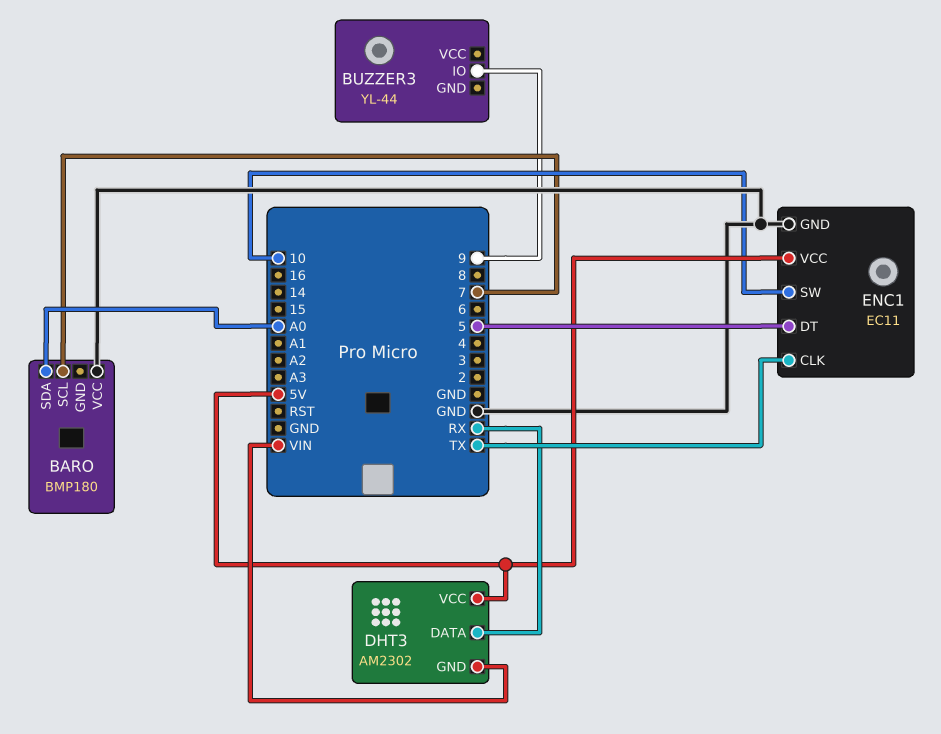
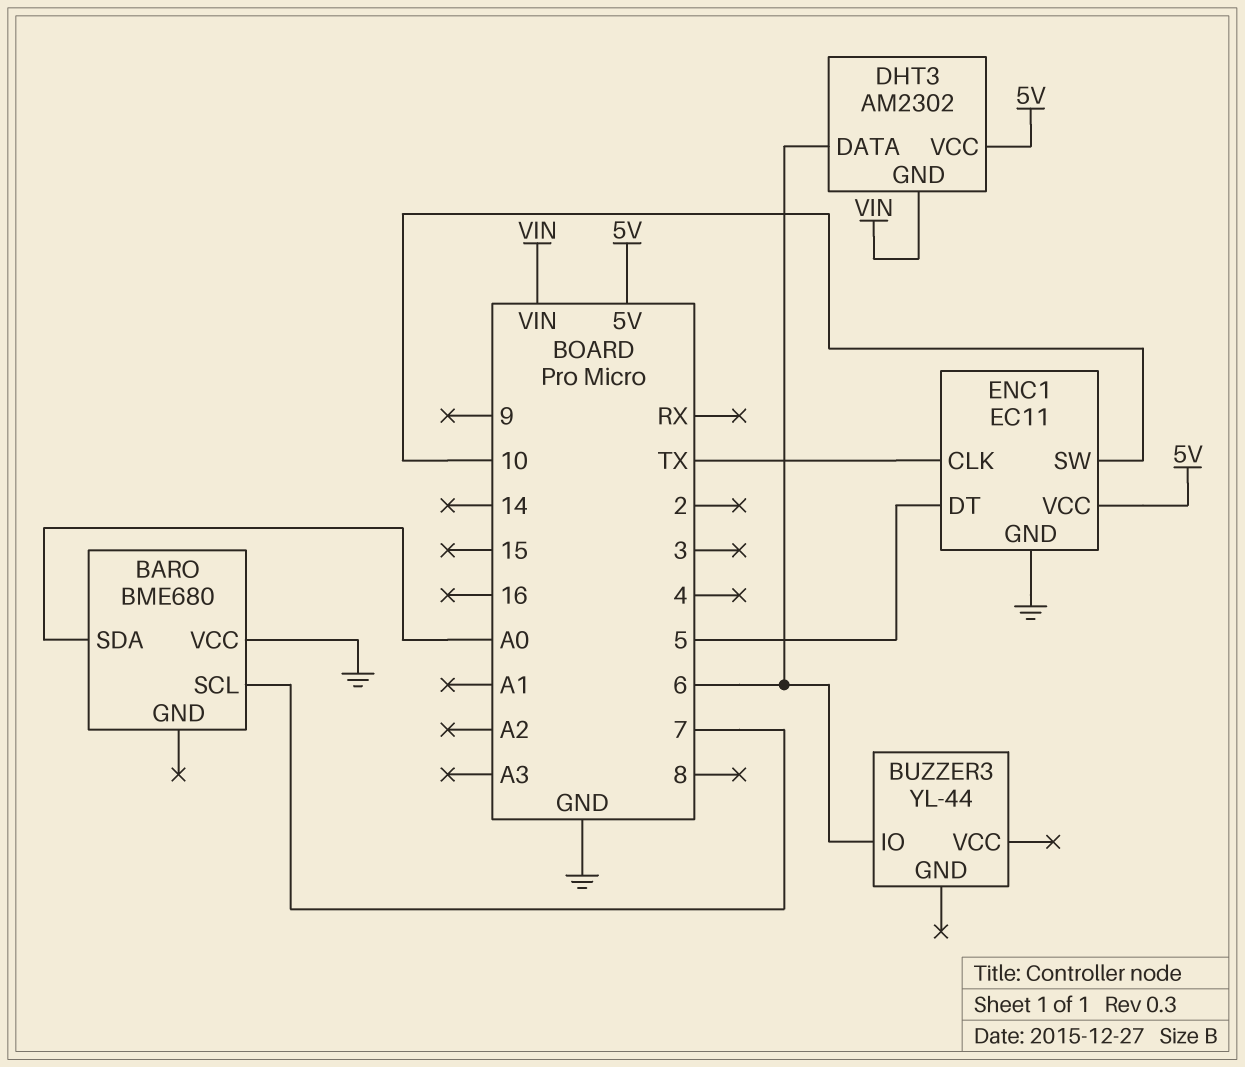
BARO: BMP180 -> BME680
BUZZER3 pin IO: 9 -> 6
DHT3 pin DATA: RX -> 6

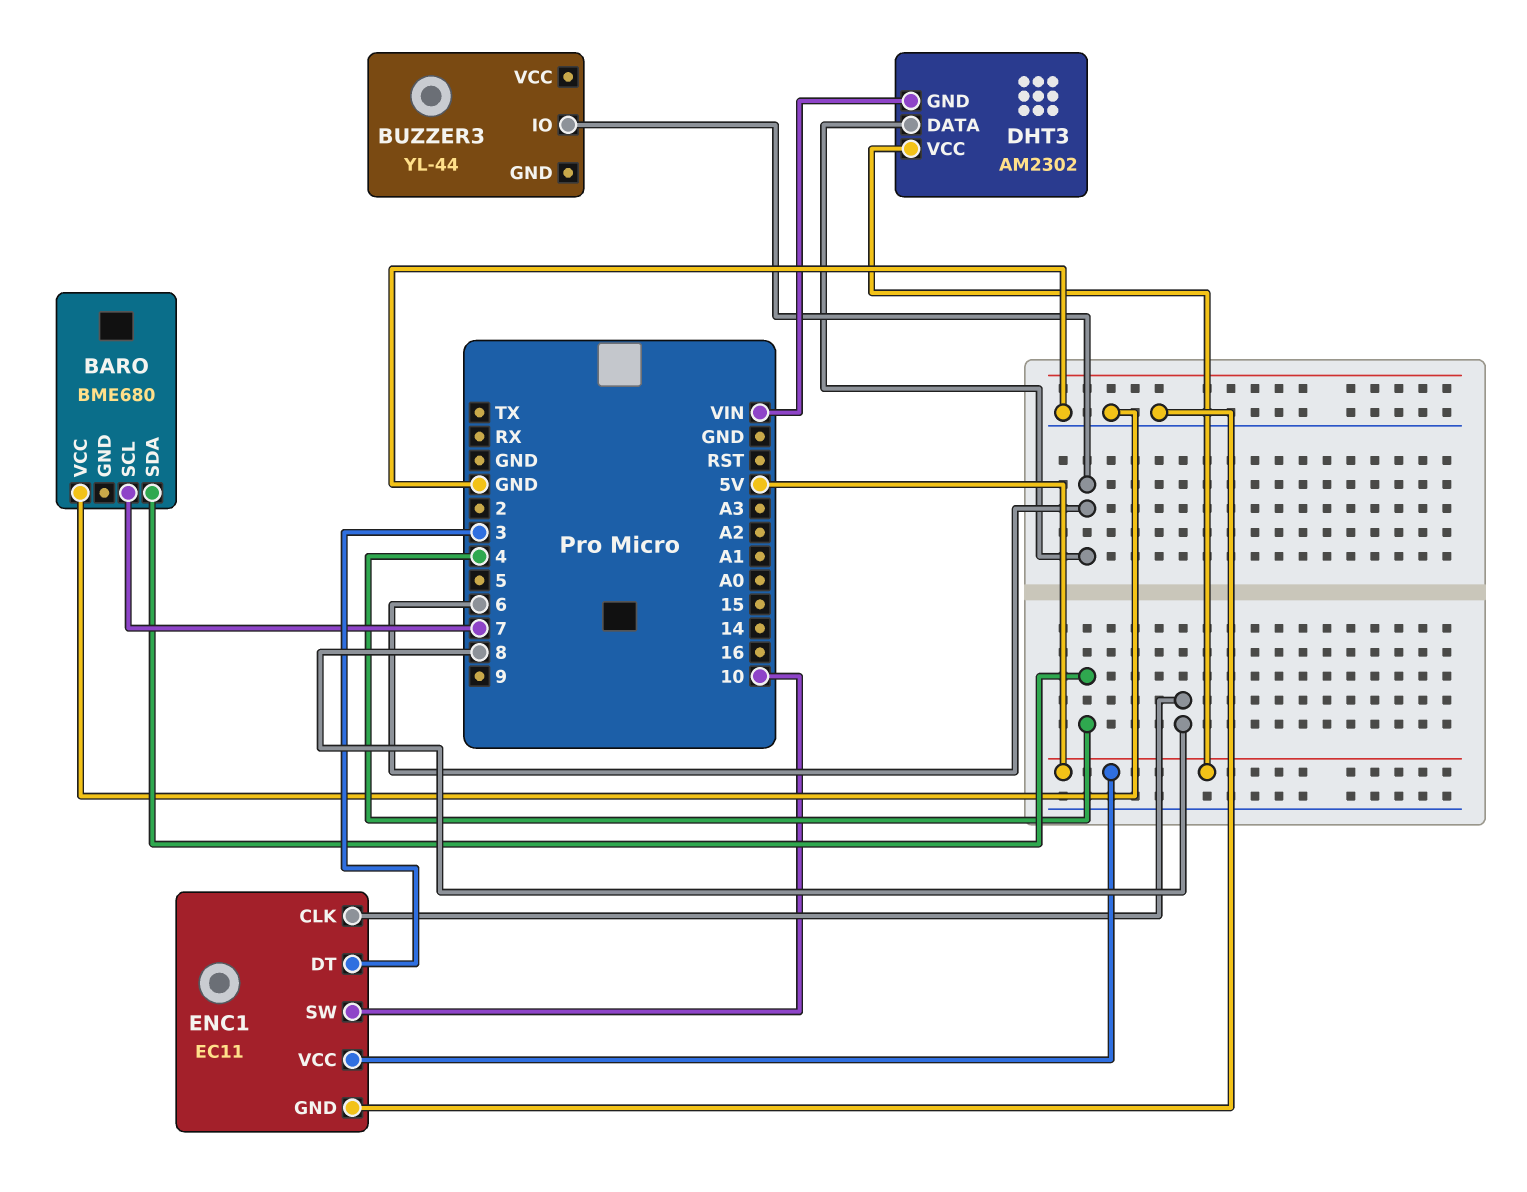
BARO pin SDA: A0 -> 4
ENC1 pin CLK: TX -> 8
ENC1 pin DT: 5 -> 3

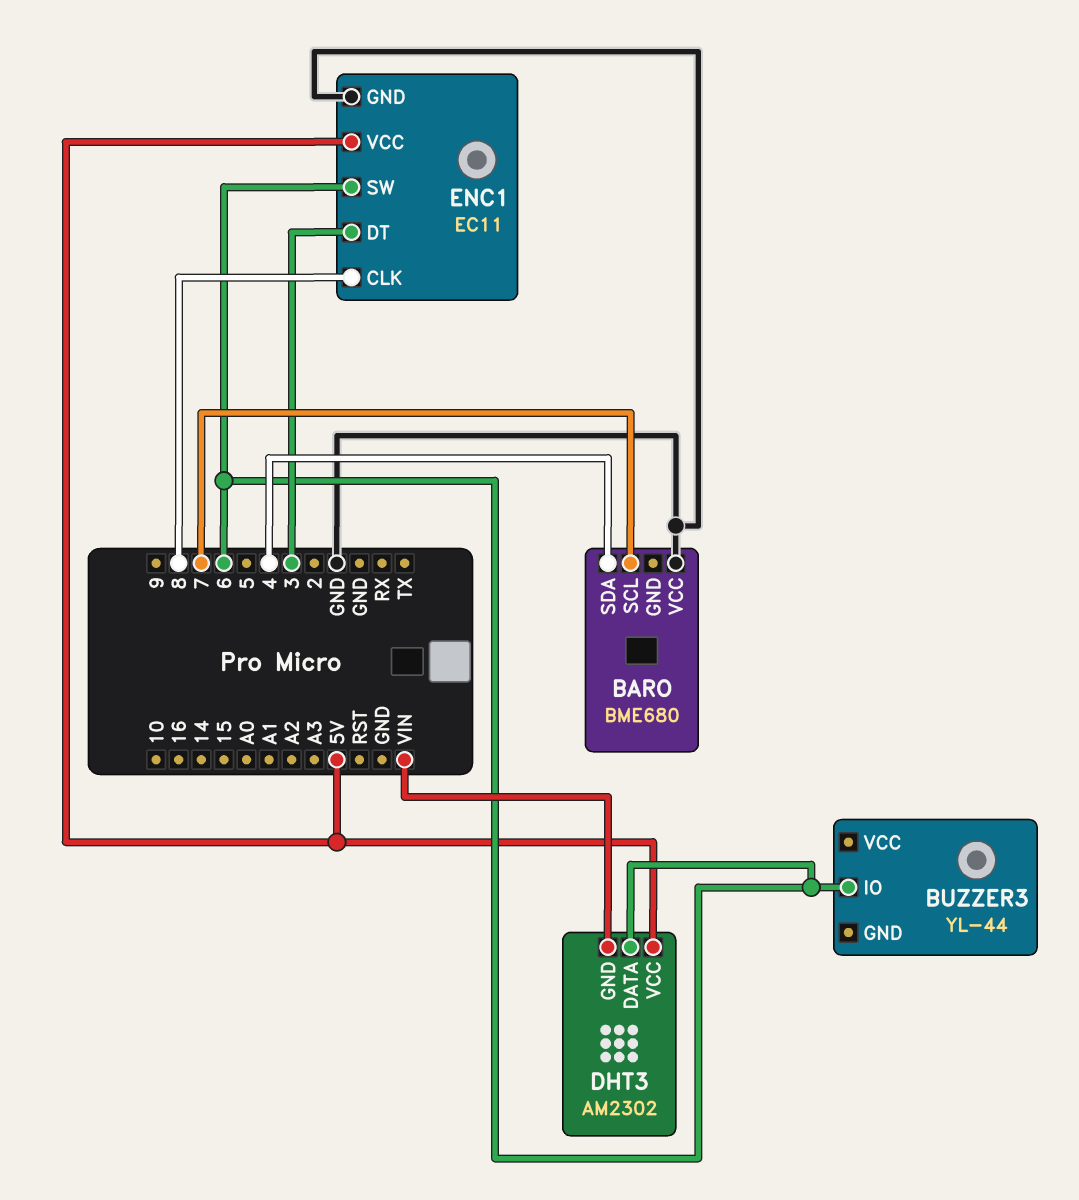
ENC1 pin SW: 10 -> 6

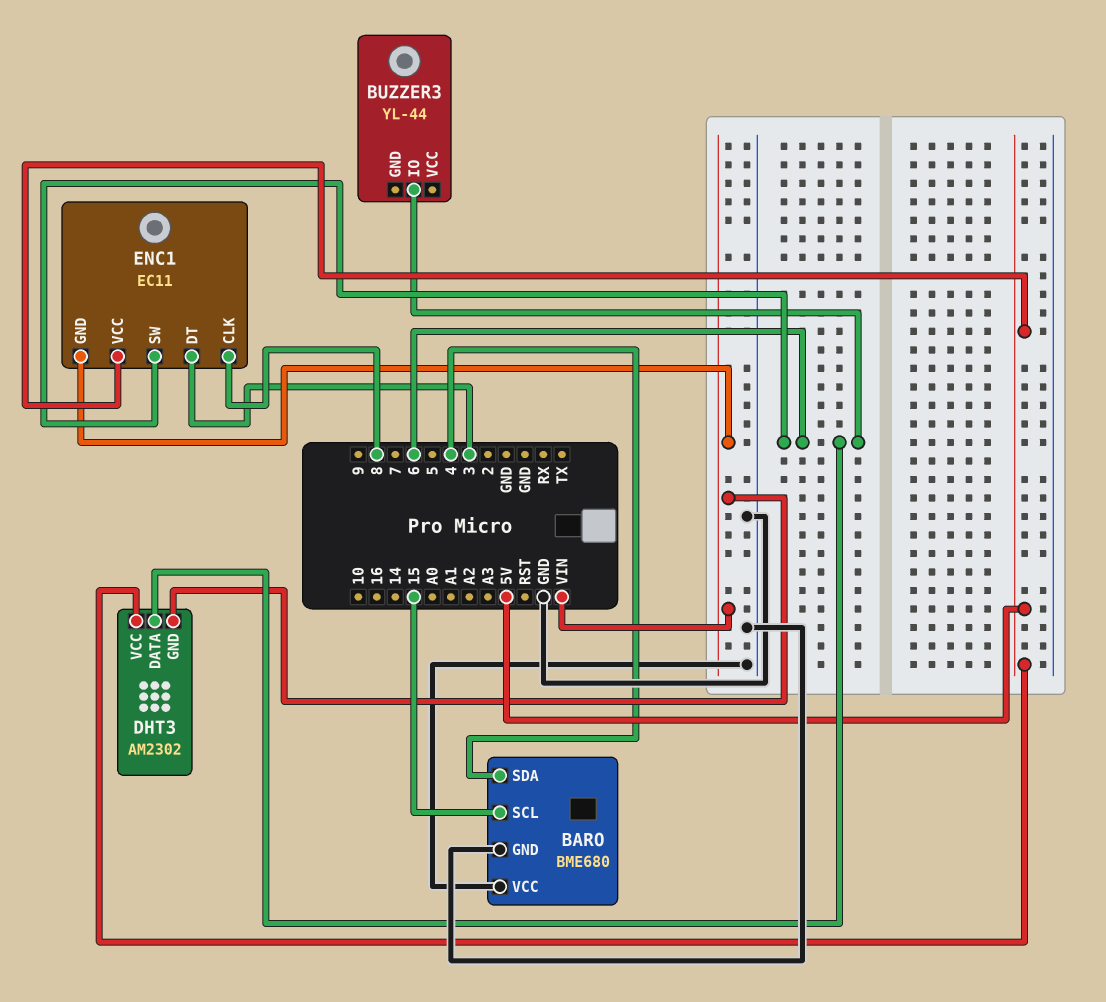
BARO pin GND: none -> GND
BARO pin SCL: 7 -> 15
ENC1 pin GND: GND -> VIN

